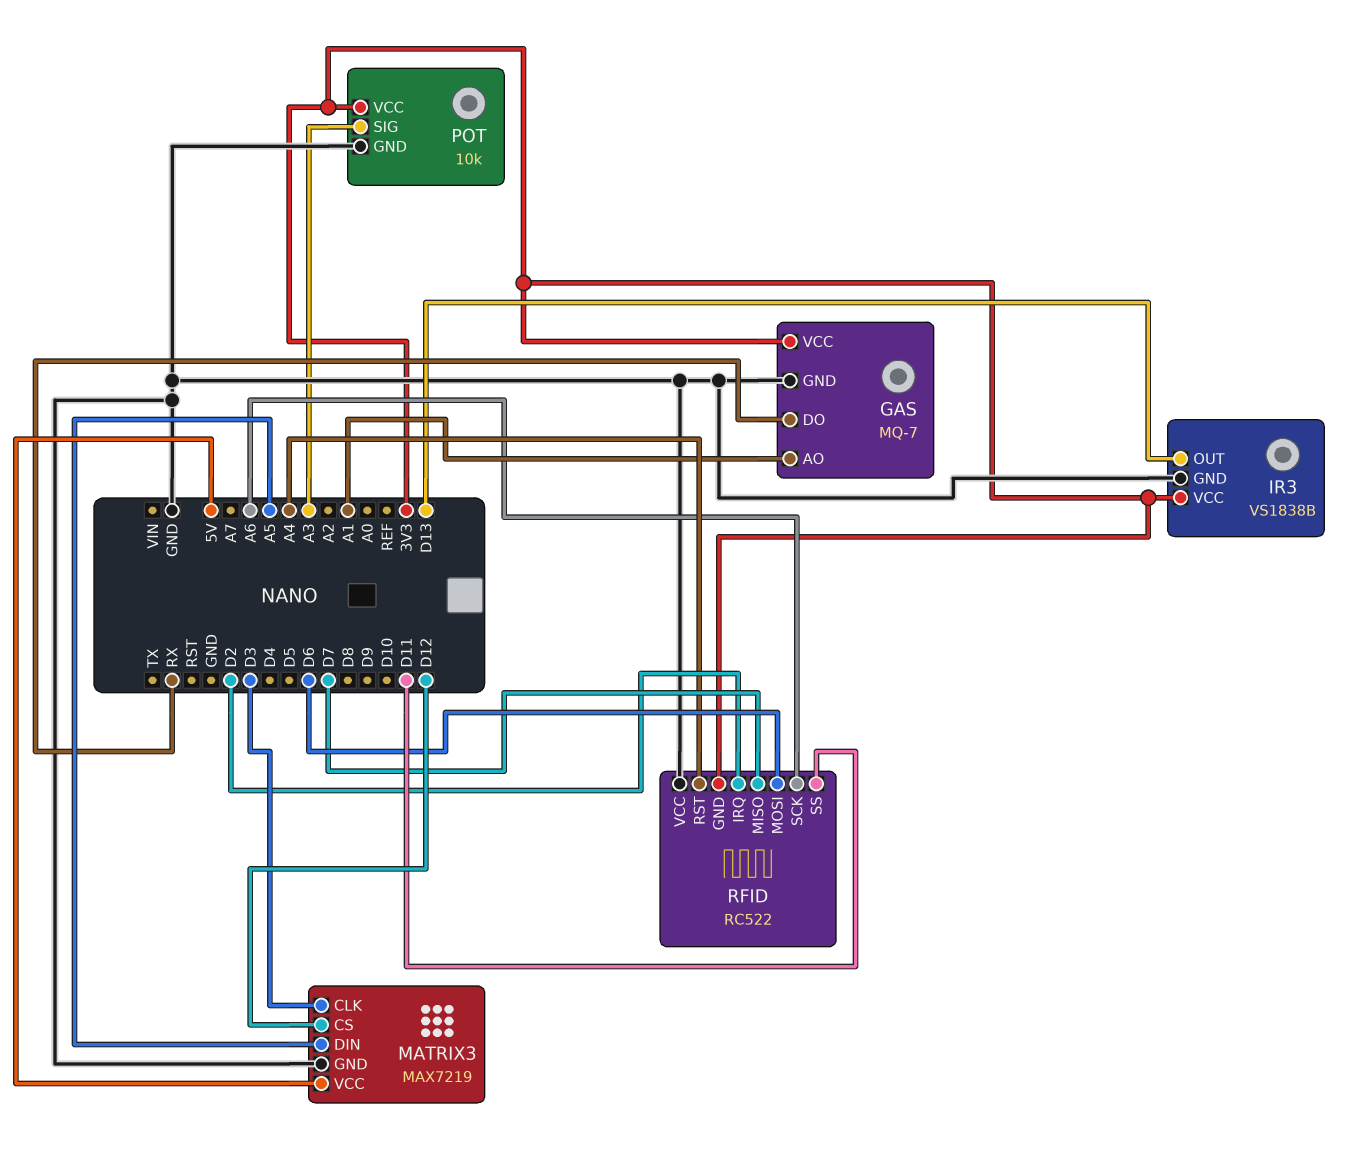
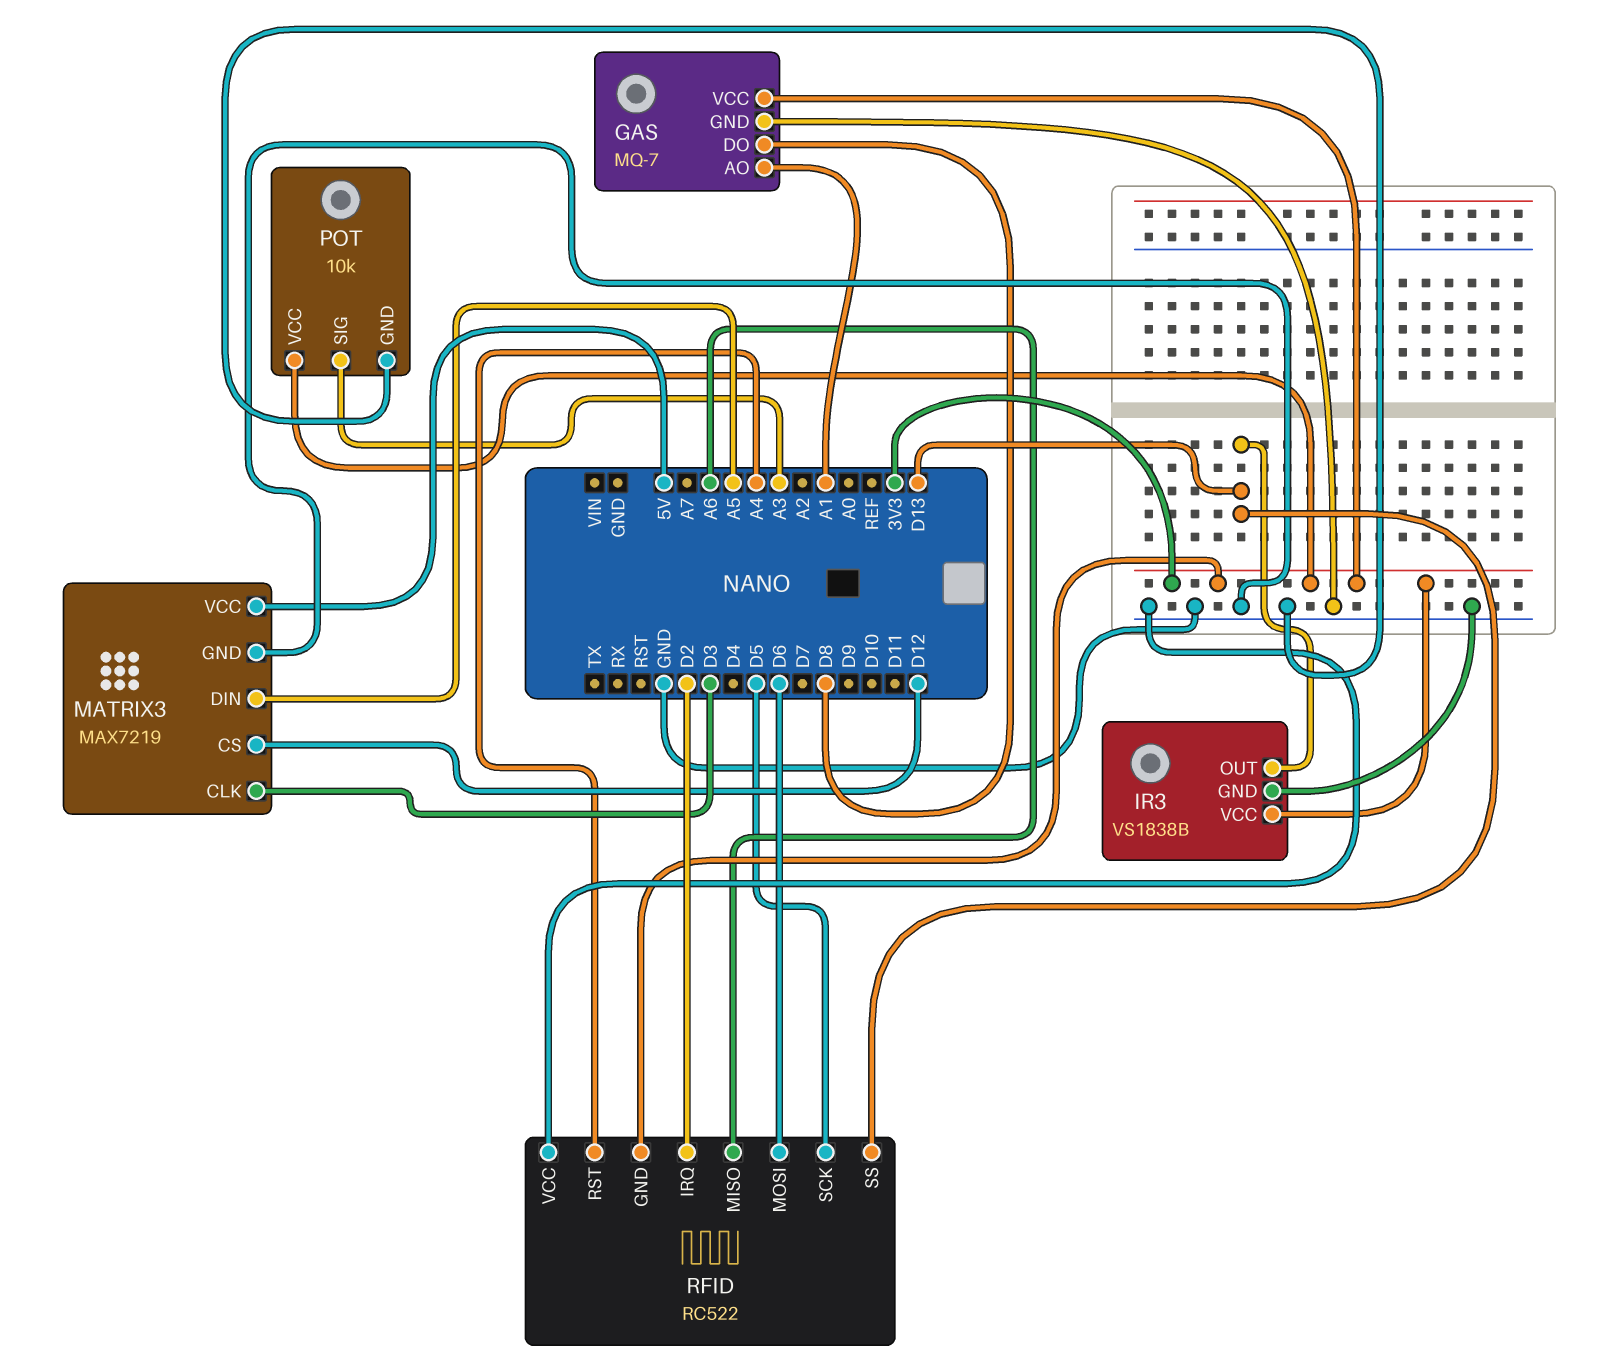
GAS pin DO: RX -> D8
RFID pin MISO: D7 -> A6
RFID pin SCK: A6 -> D5
RFID pin SS: D11 -> D13

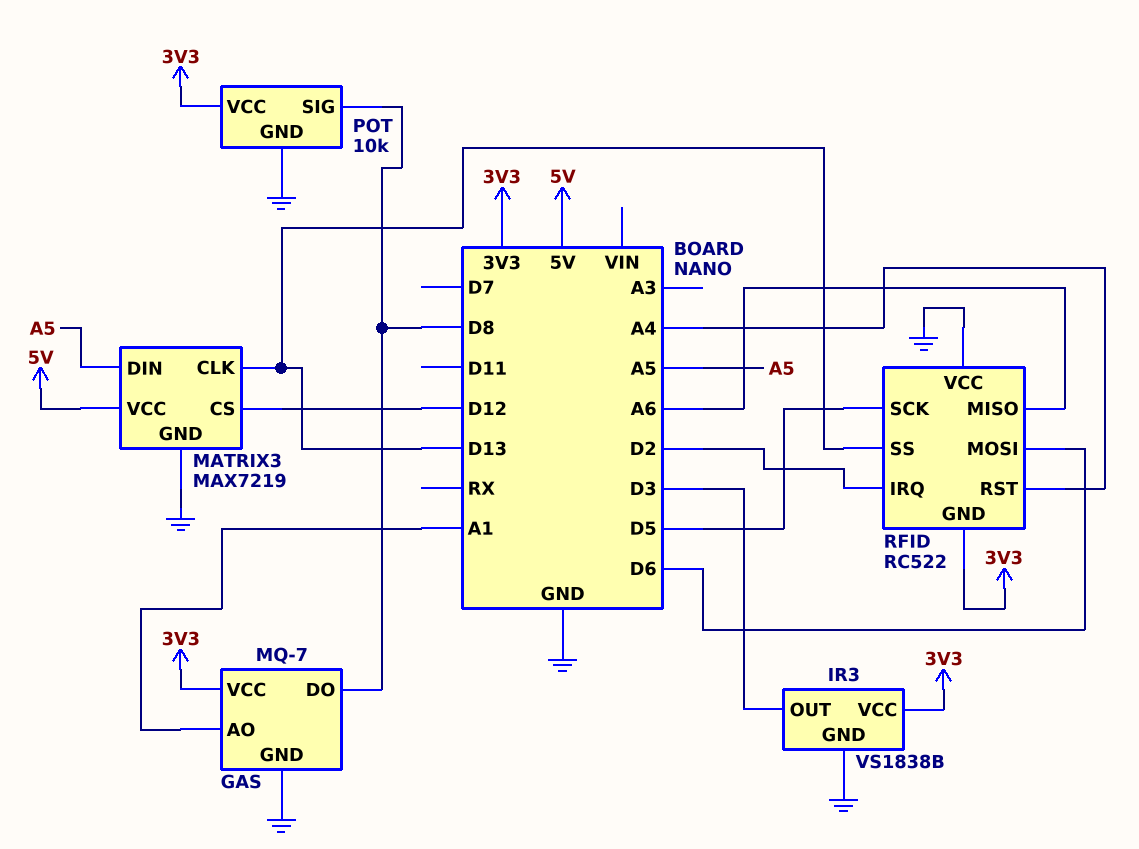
IR3 pin OUT: D13 -> D3
MATRIX3 pin CLK: D3 -> D13
POT pin SIG: A3 -> D8

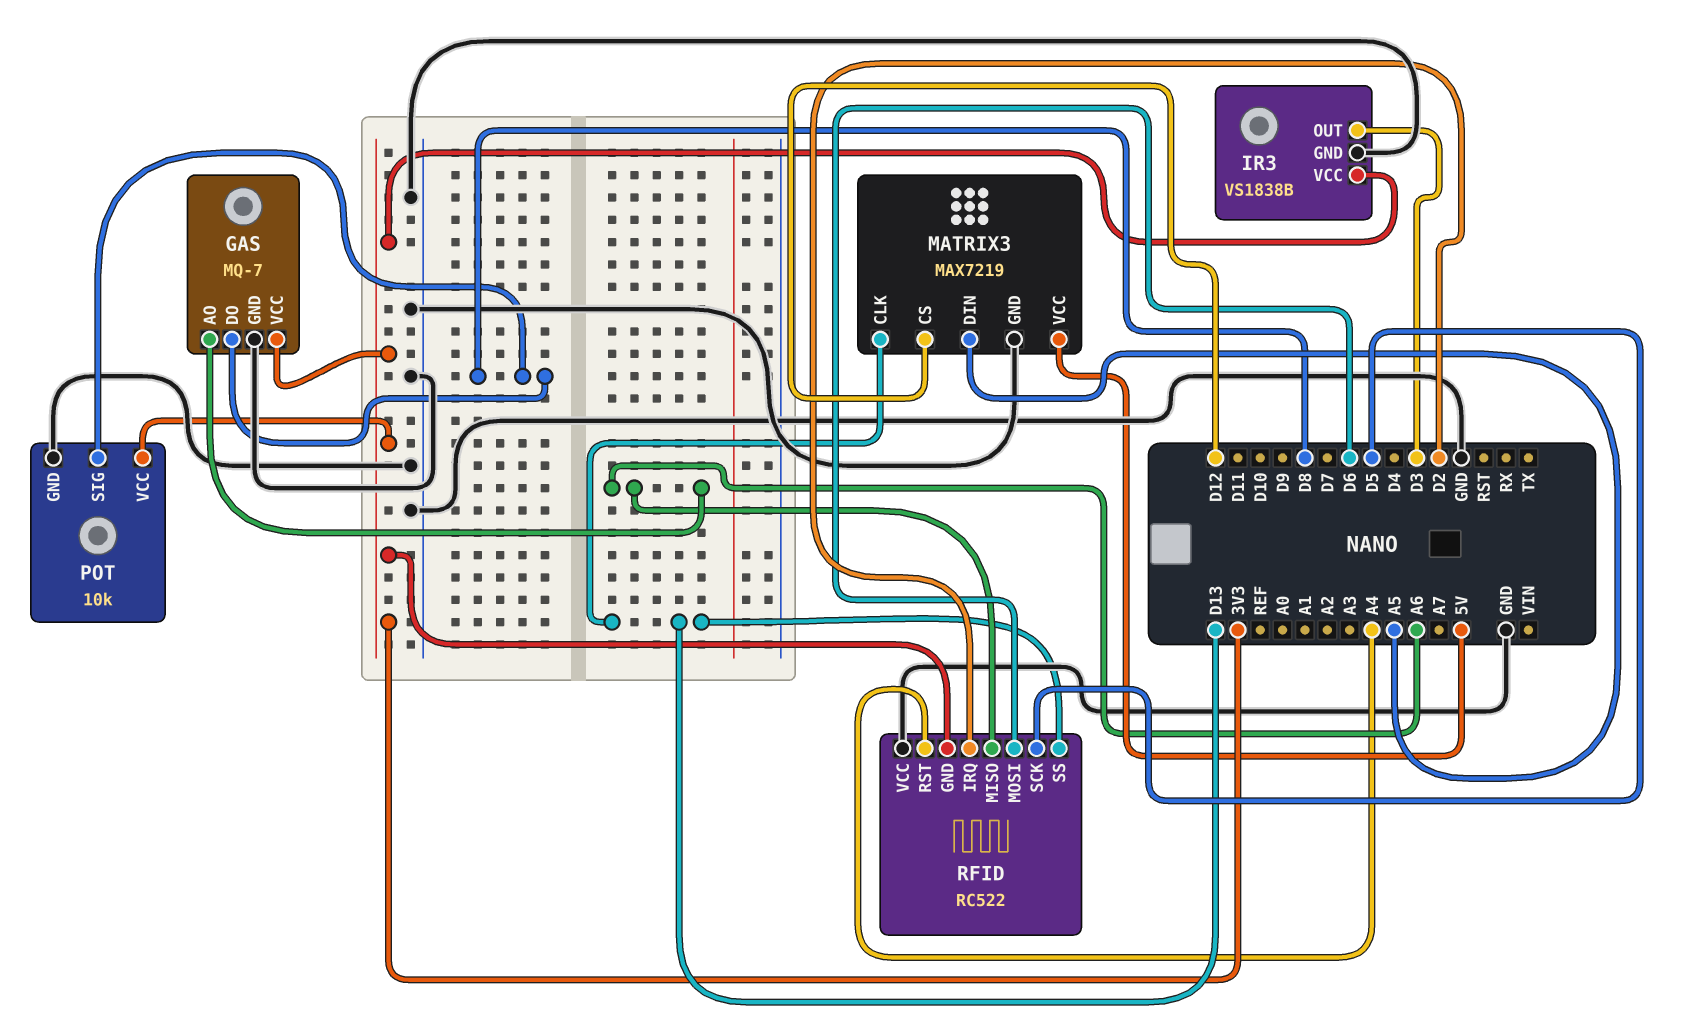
GAS pin AO: A1 -> A6

